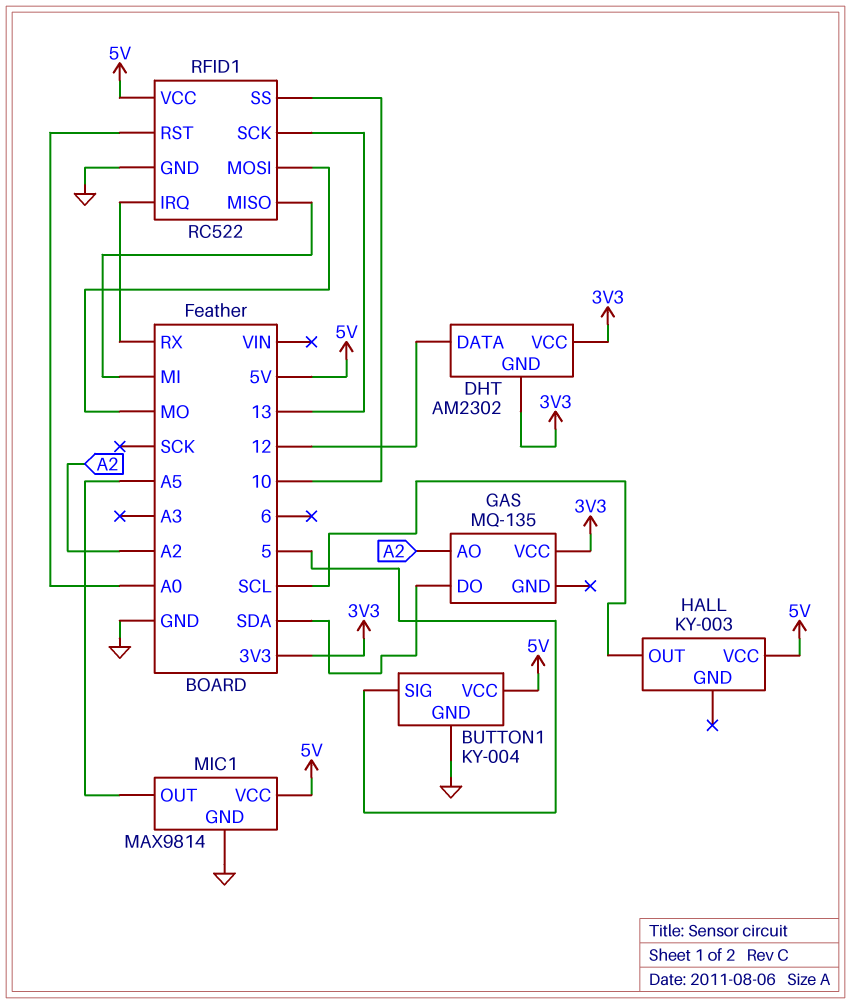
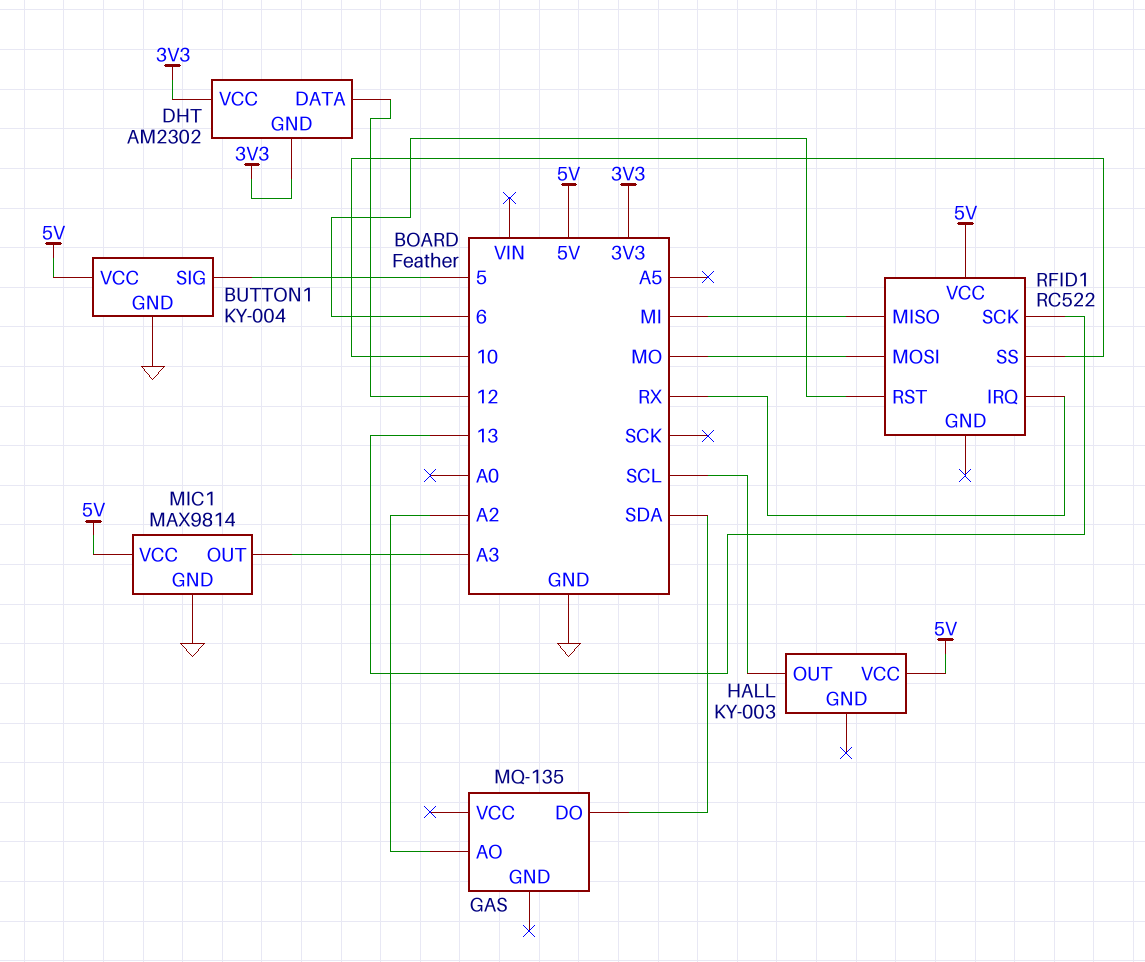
GAS pin VCC: 3V3 -> none
MIC1 pin OUT: A5 -> A3
RFID1 pin GND: GND -> none
RFID1 pin RST: A0 -> 6

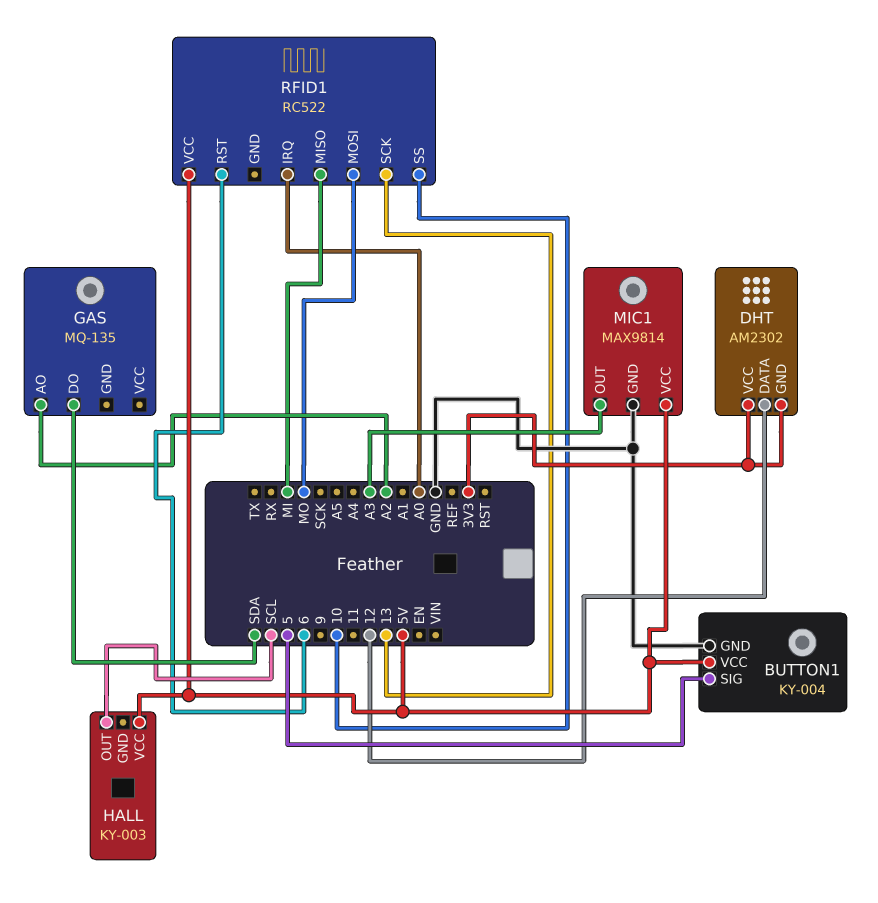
RFID1 pin IRQ: RX -> A0

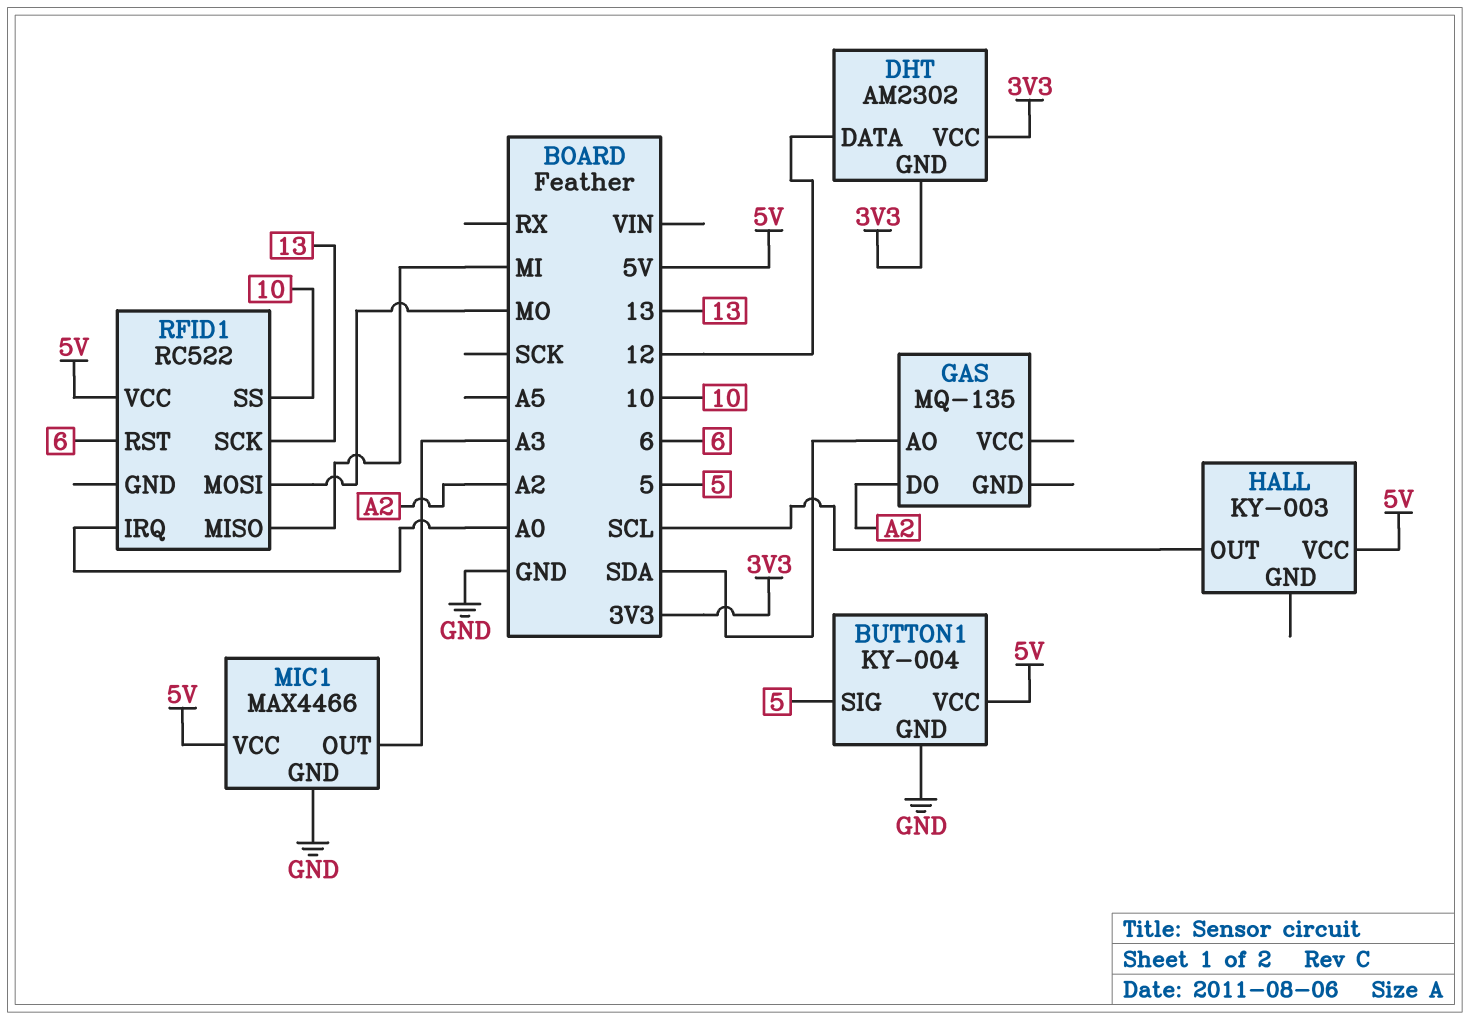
GAS pin AO: A2 -> SDA
GAS pin DO: SDA -> A2
MIC1: MAX9814 -> MAX4466

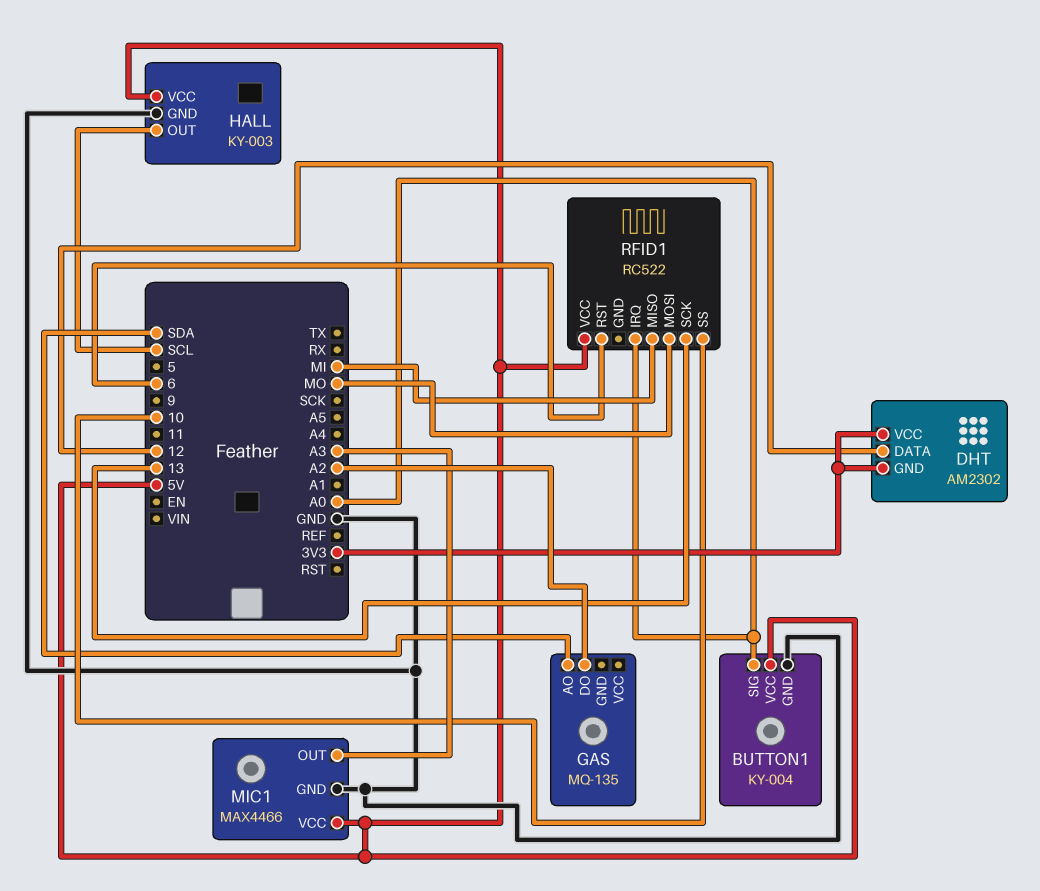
BUTTON1 pin SIG: 5 -> A0
HALL pin GND: none -> GND

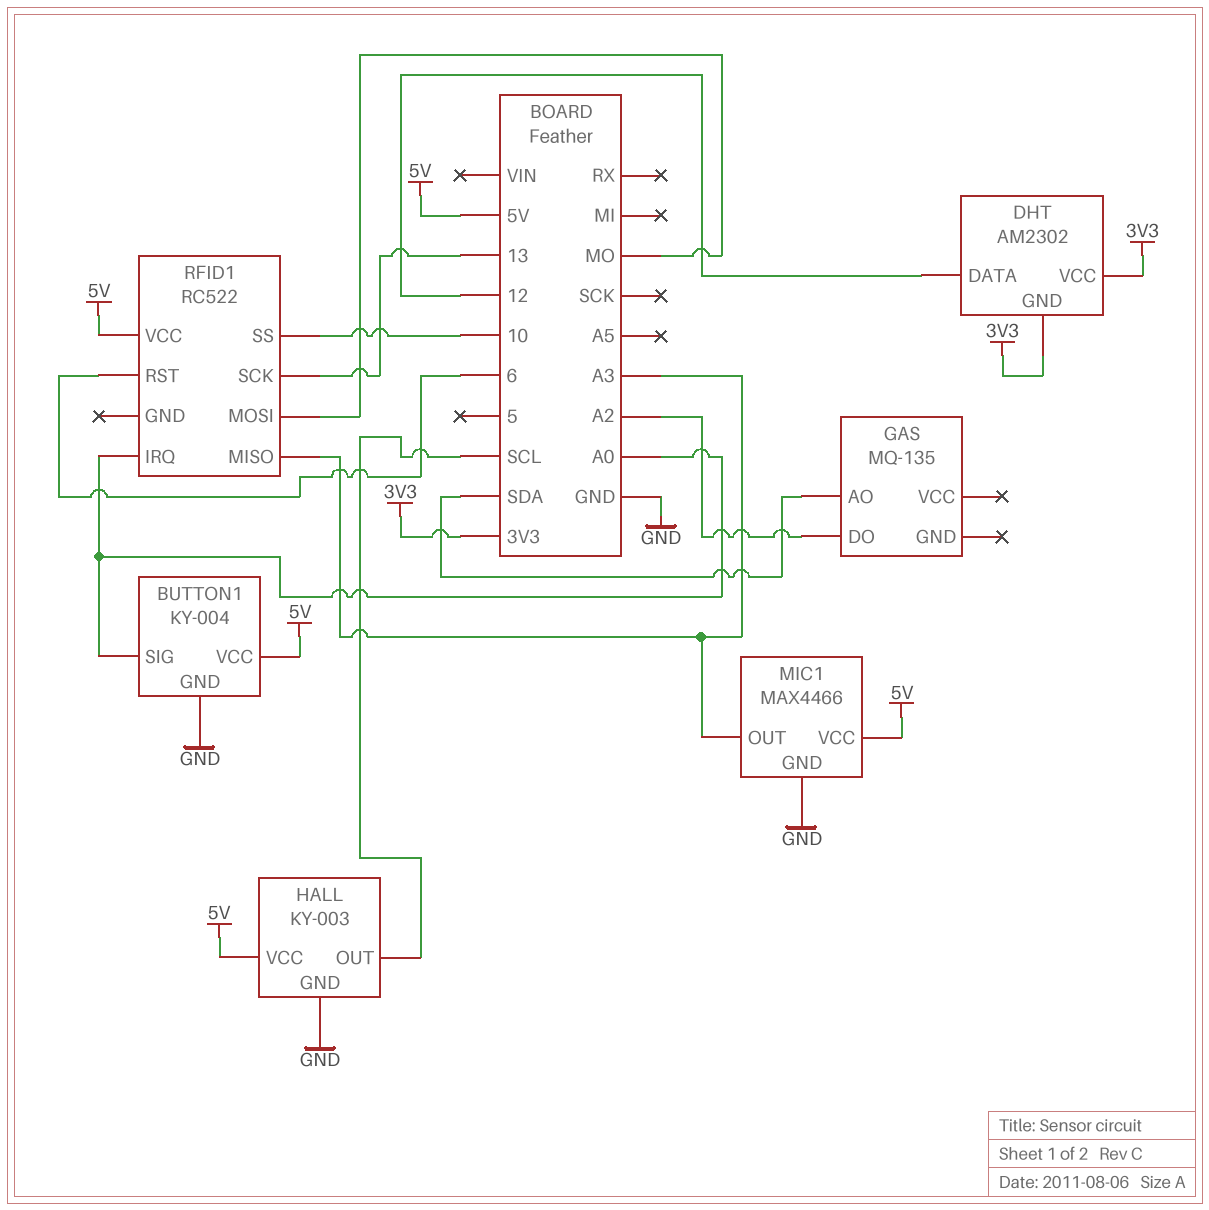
RFID1 pin MISO: MI -> A3

